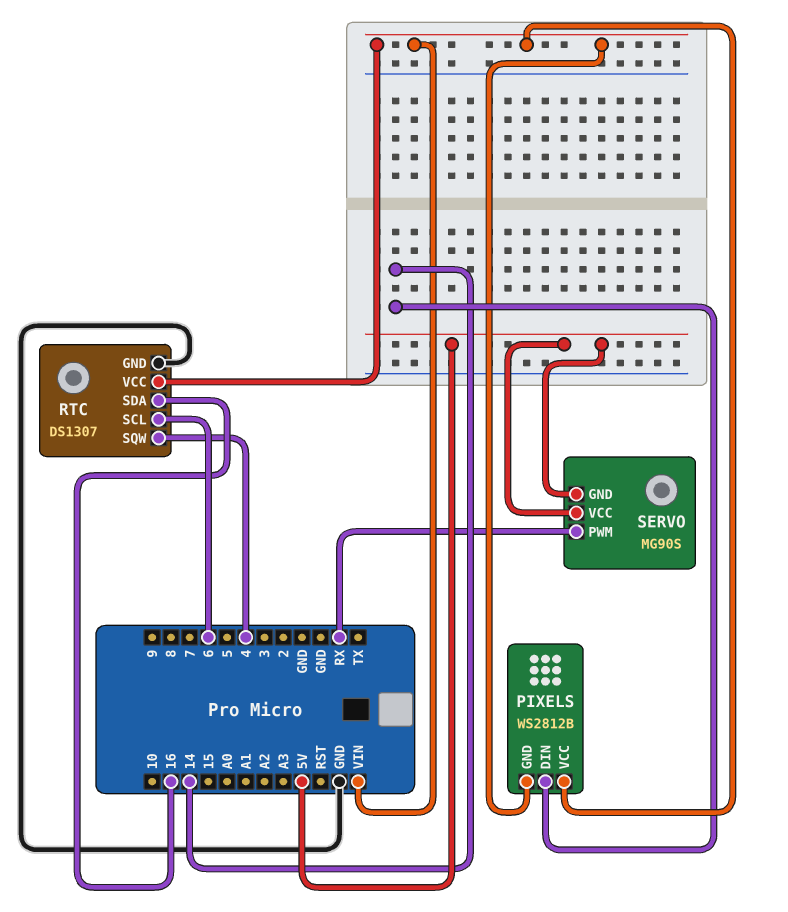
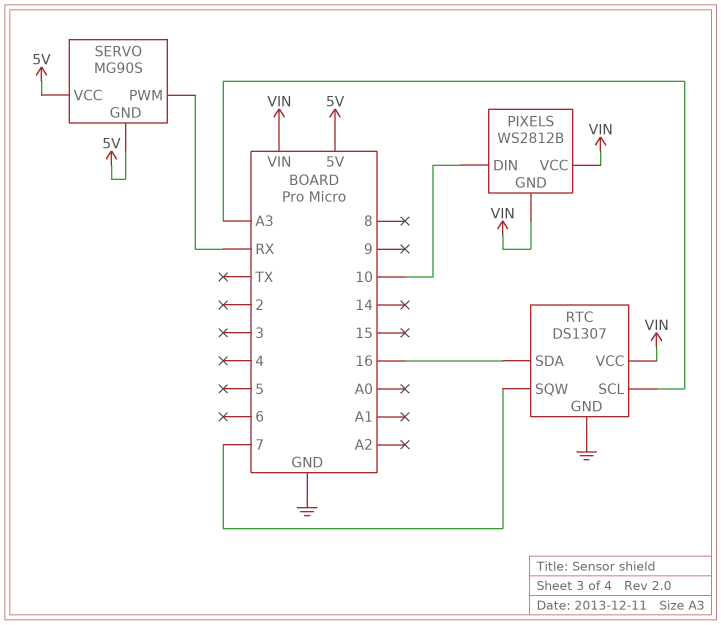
PIXELS pin DIN: 14 -> 10
RTC pin SCL: 6 -> A3
RTC pin SQW: 4 -> 7

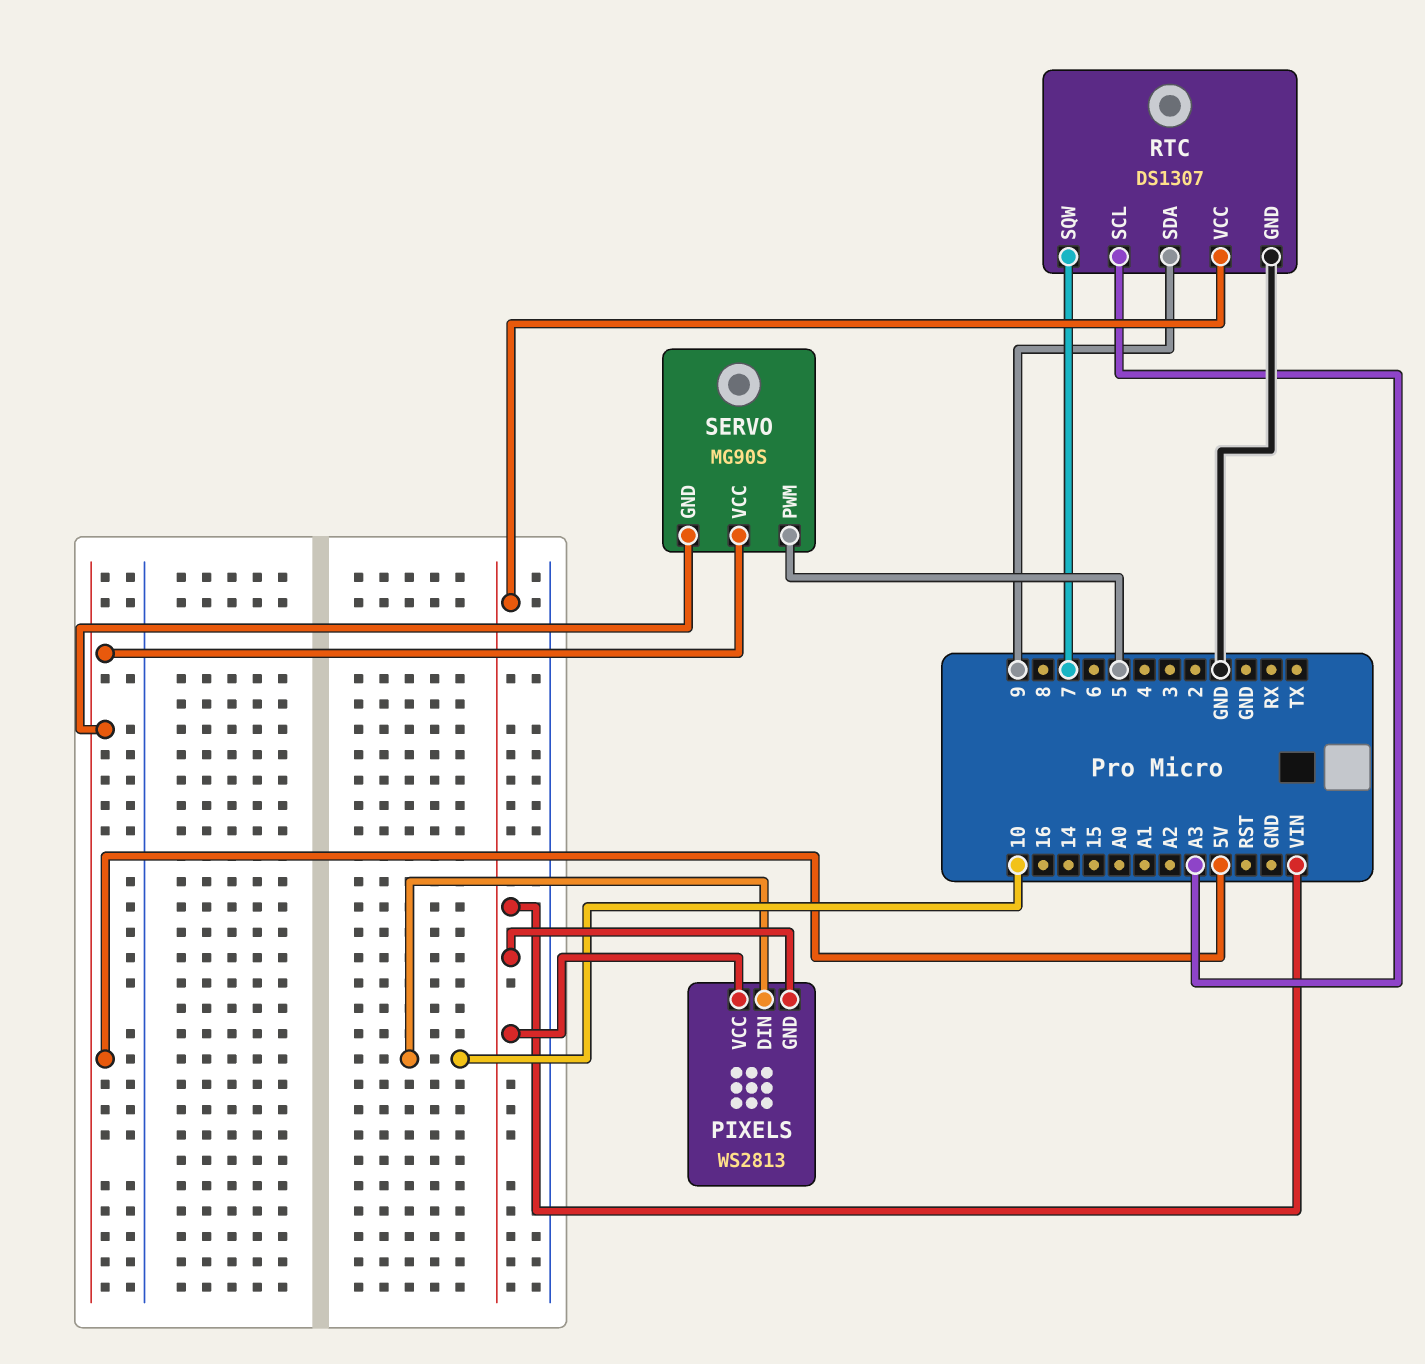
PIXELS: WS2812B -> WS2813
RTC pin SDA: 16 -> 9
SERVO pin PWM: RX -> 5

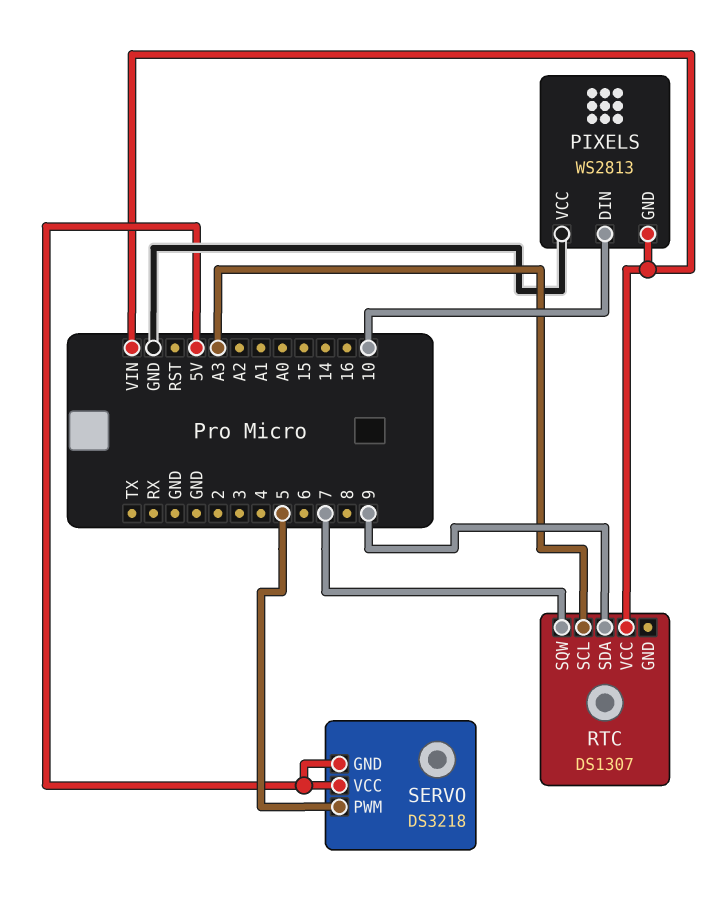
PIXELS pin VCC: VIN -> GND
RTC pin GND: GND -> none
SERVO: MG90S -> DS3218

